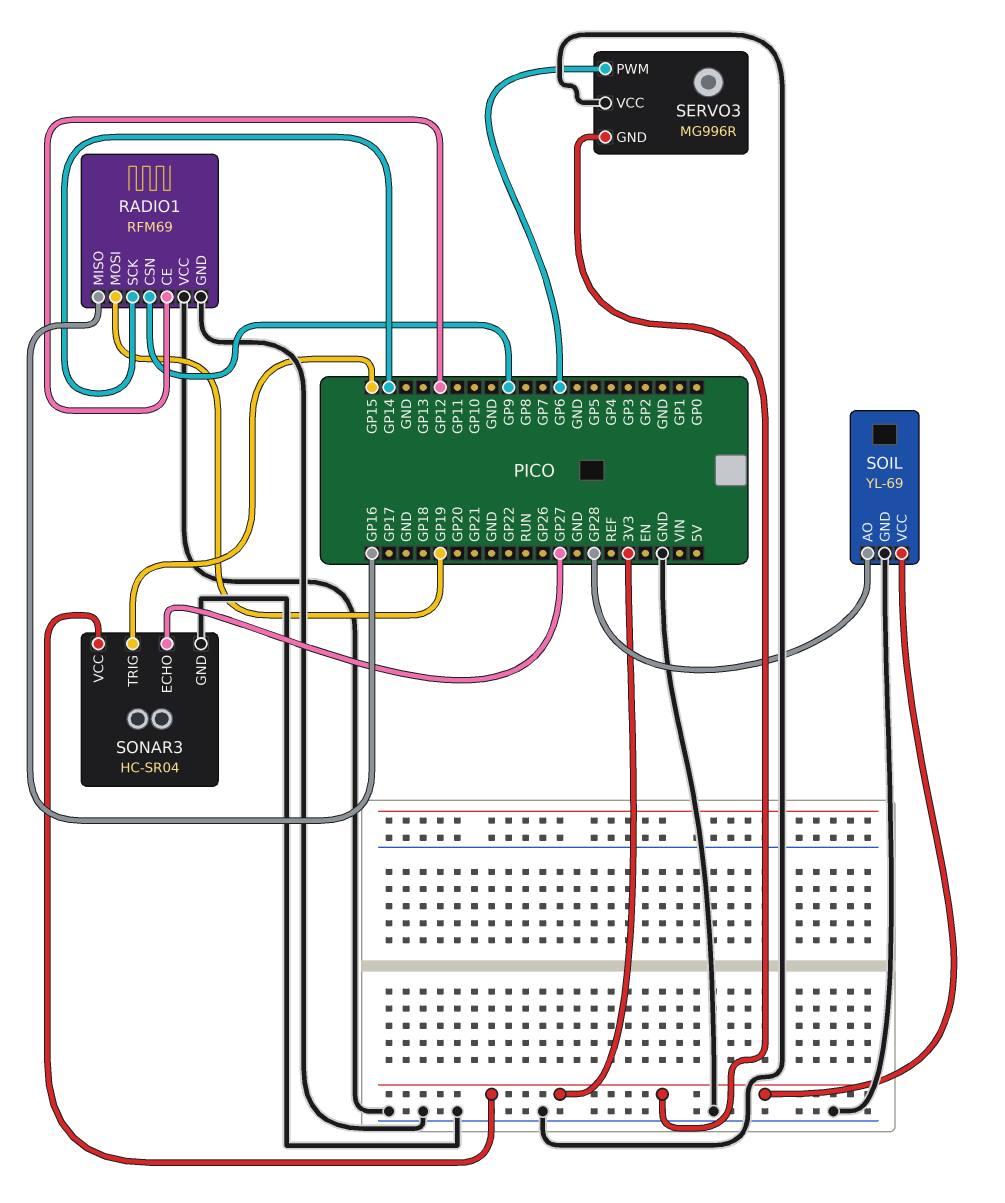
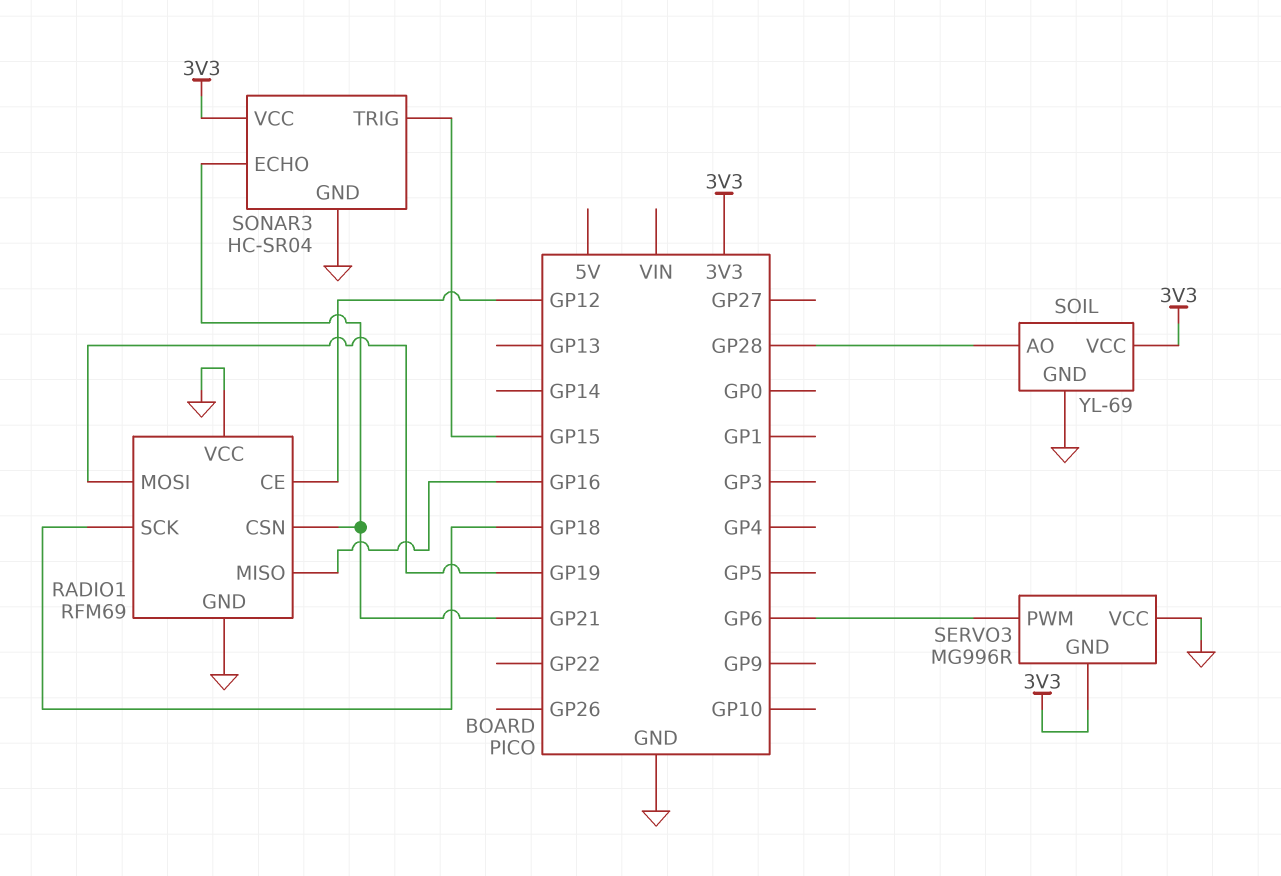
RADIO1 pin CSN: GP9 -> GP21
RADIO1 pin SCK: GP14 -> GP18
SONAR3 pin ECHO: GP27 -> GP21

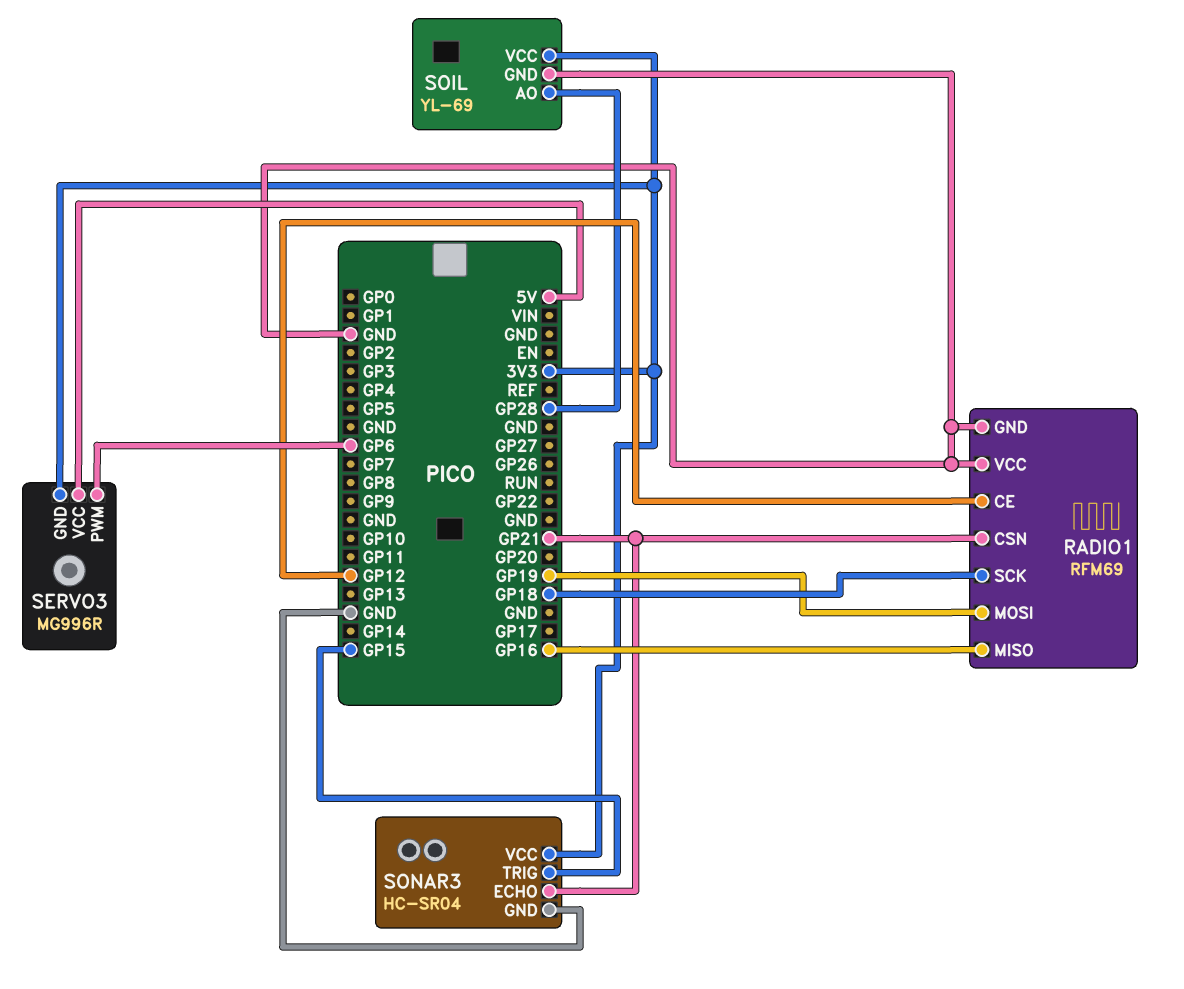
SERVO3 pin VCC: GND -> 5V

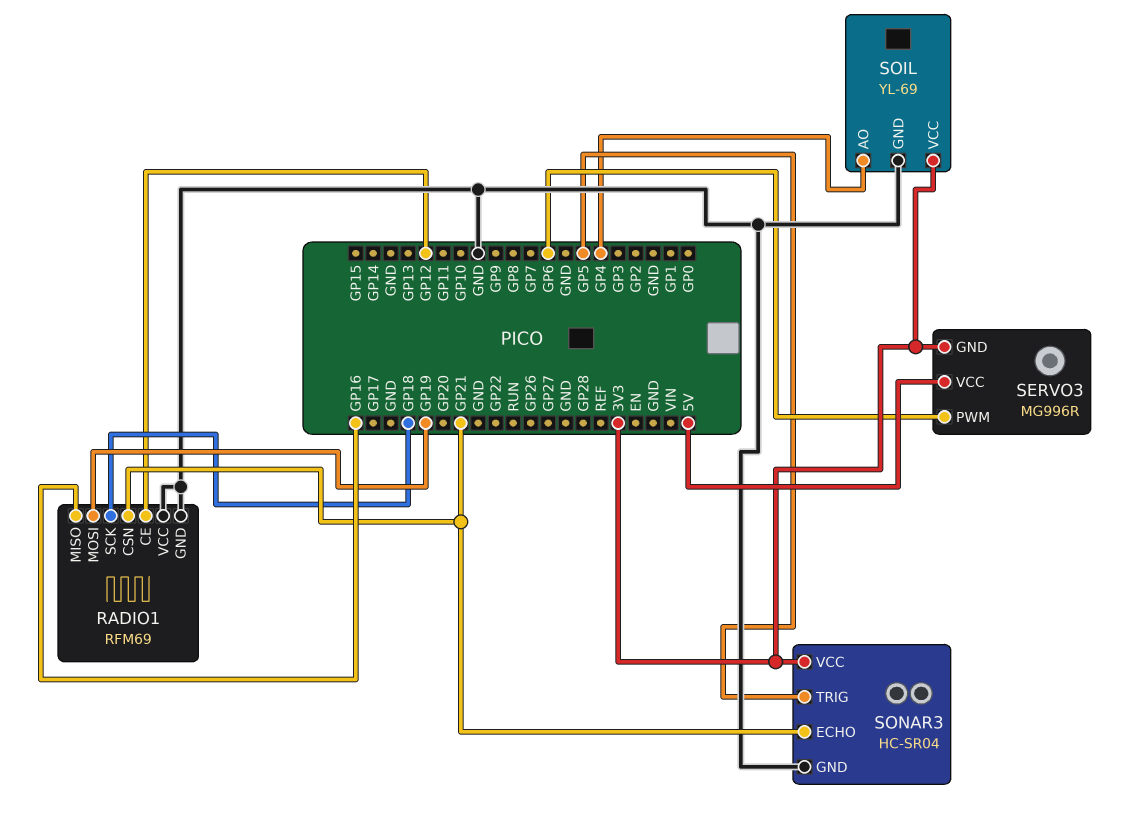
SOIL pin AO: GP28 -> GP4
SONAR3 pin TRIG: GP15 -> GP5

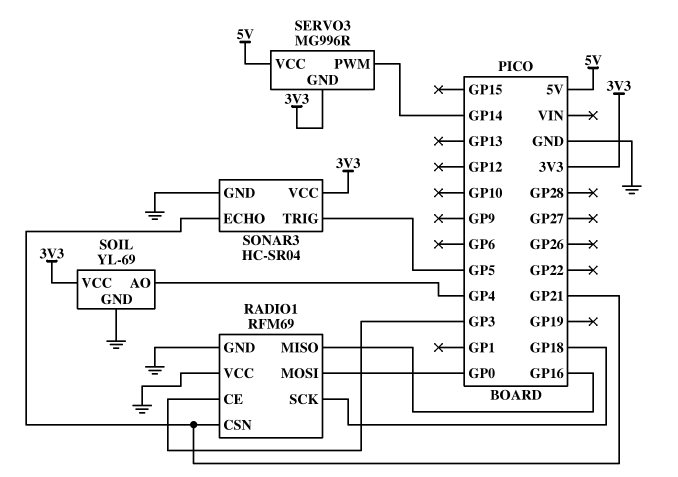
RADIO1 pin CE: GP12 -> GP3
RADIO1 pin MOSI: GP19 -> GP0
SERVO3 pin PWM: GP6 -> GP14

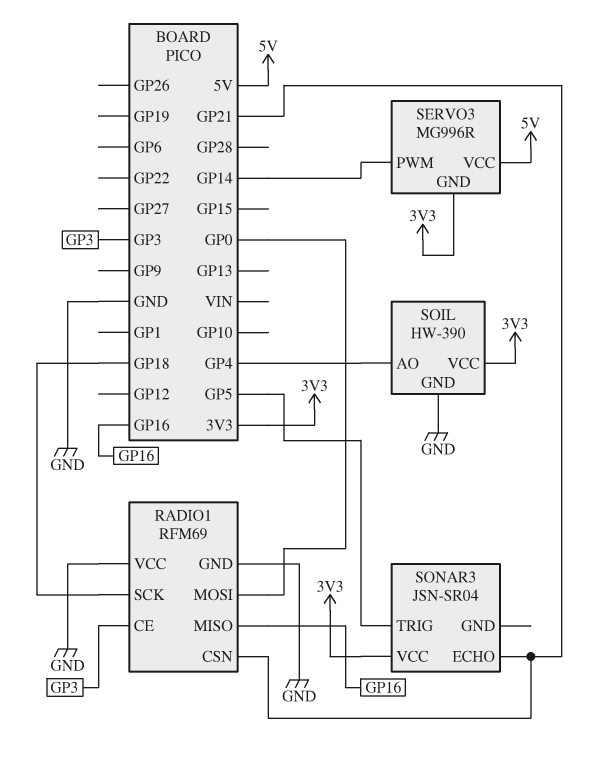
SOIL: YL-69 -> HW-390
SONAR3: HC-SR04 -> JSN-SR04
SONAR3 pin GND: GND -> none

